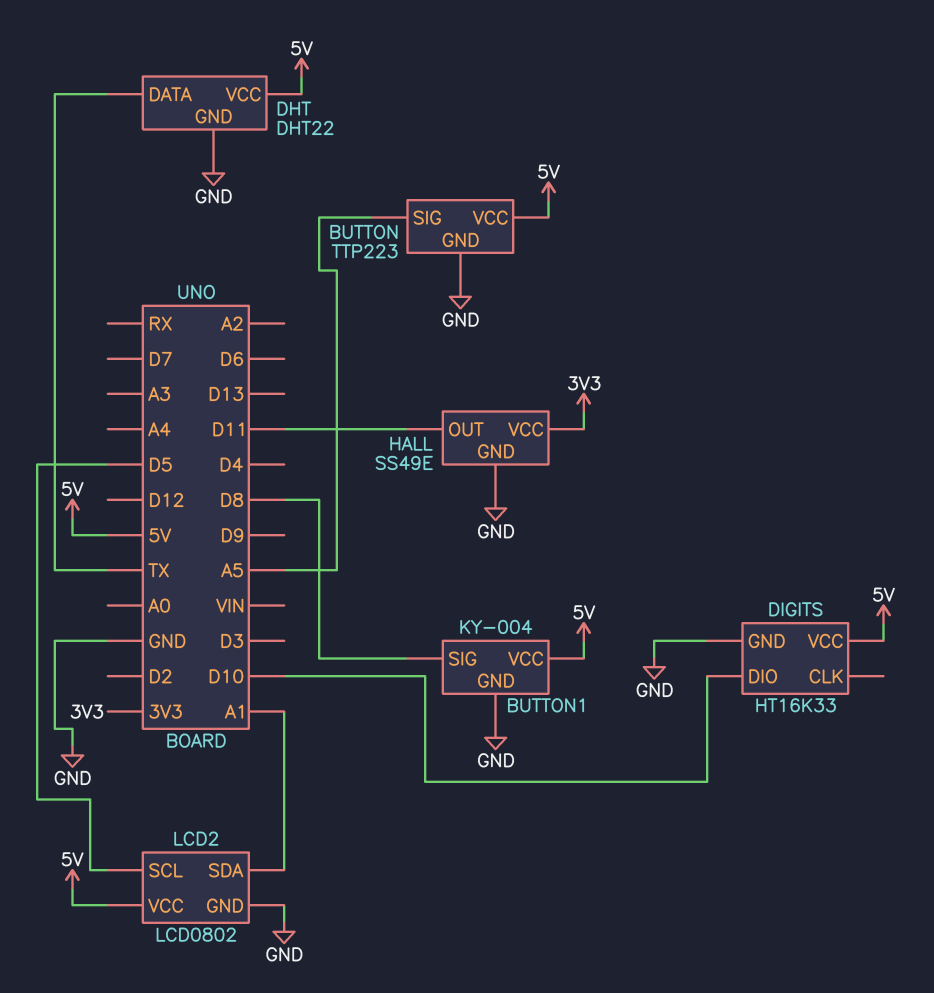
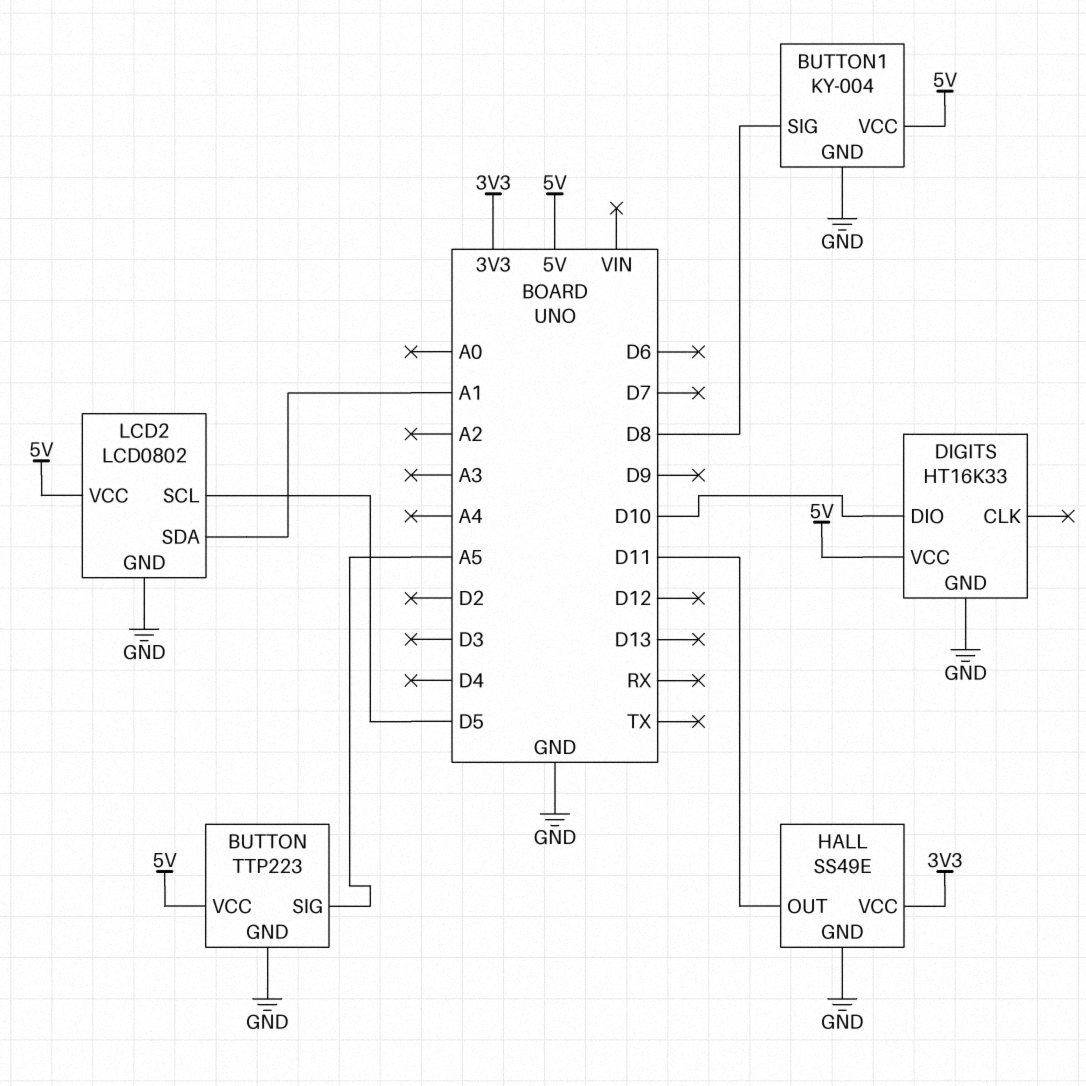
DHT: DHT22 -> none
DHT pin DATA: TX -> none
DHT pin GND: GND -> none
DHT pin VCC: 5V -> none

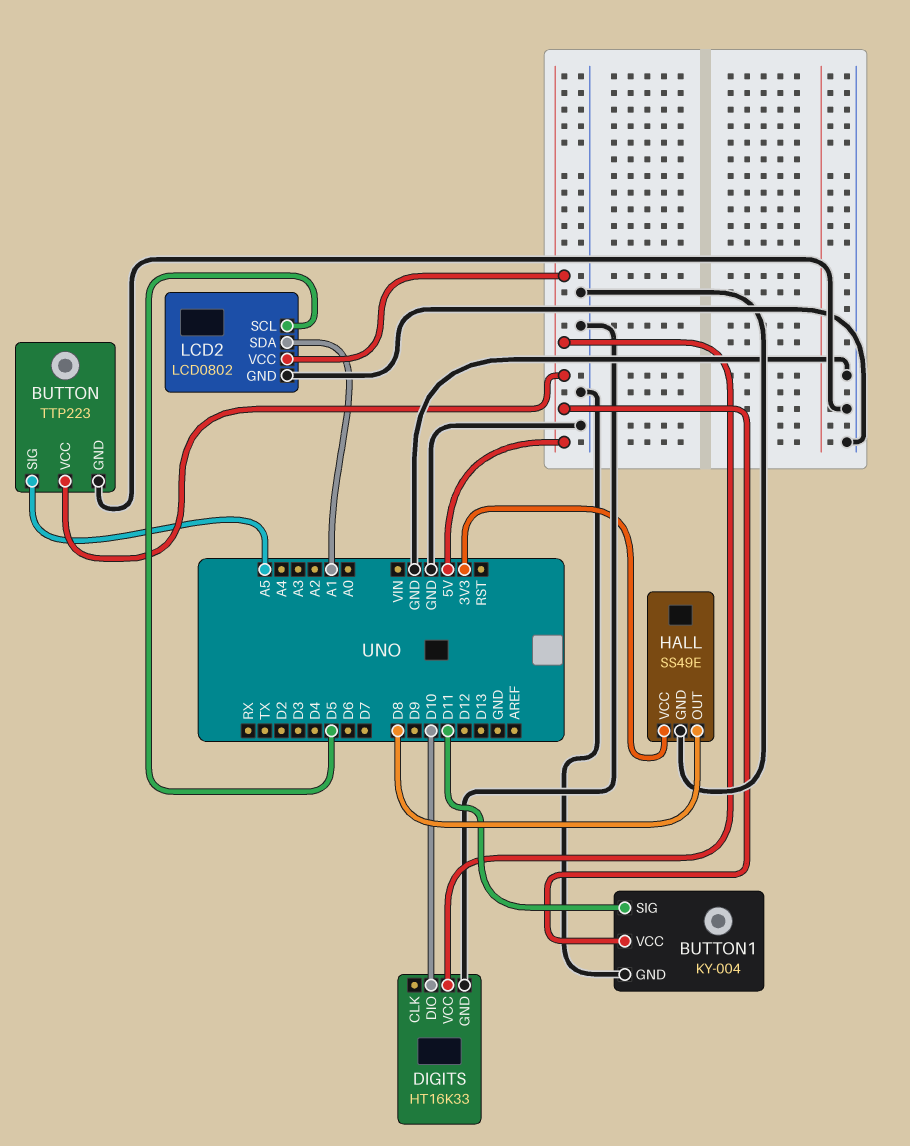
BUTTON1 pin SIG: D8 -> D11
HALL pin OUT: D11 -> D8

